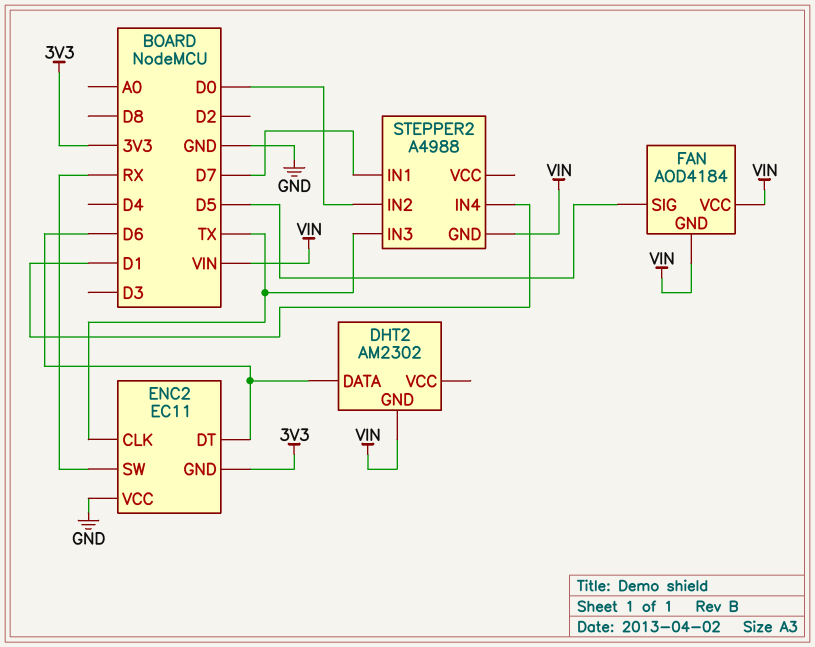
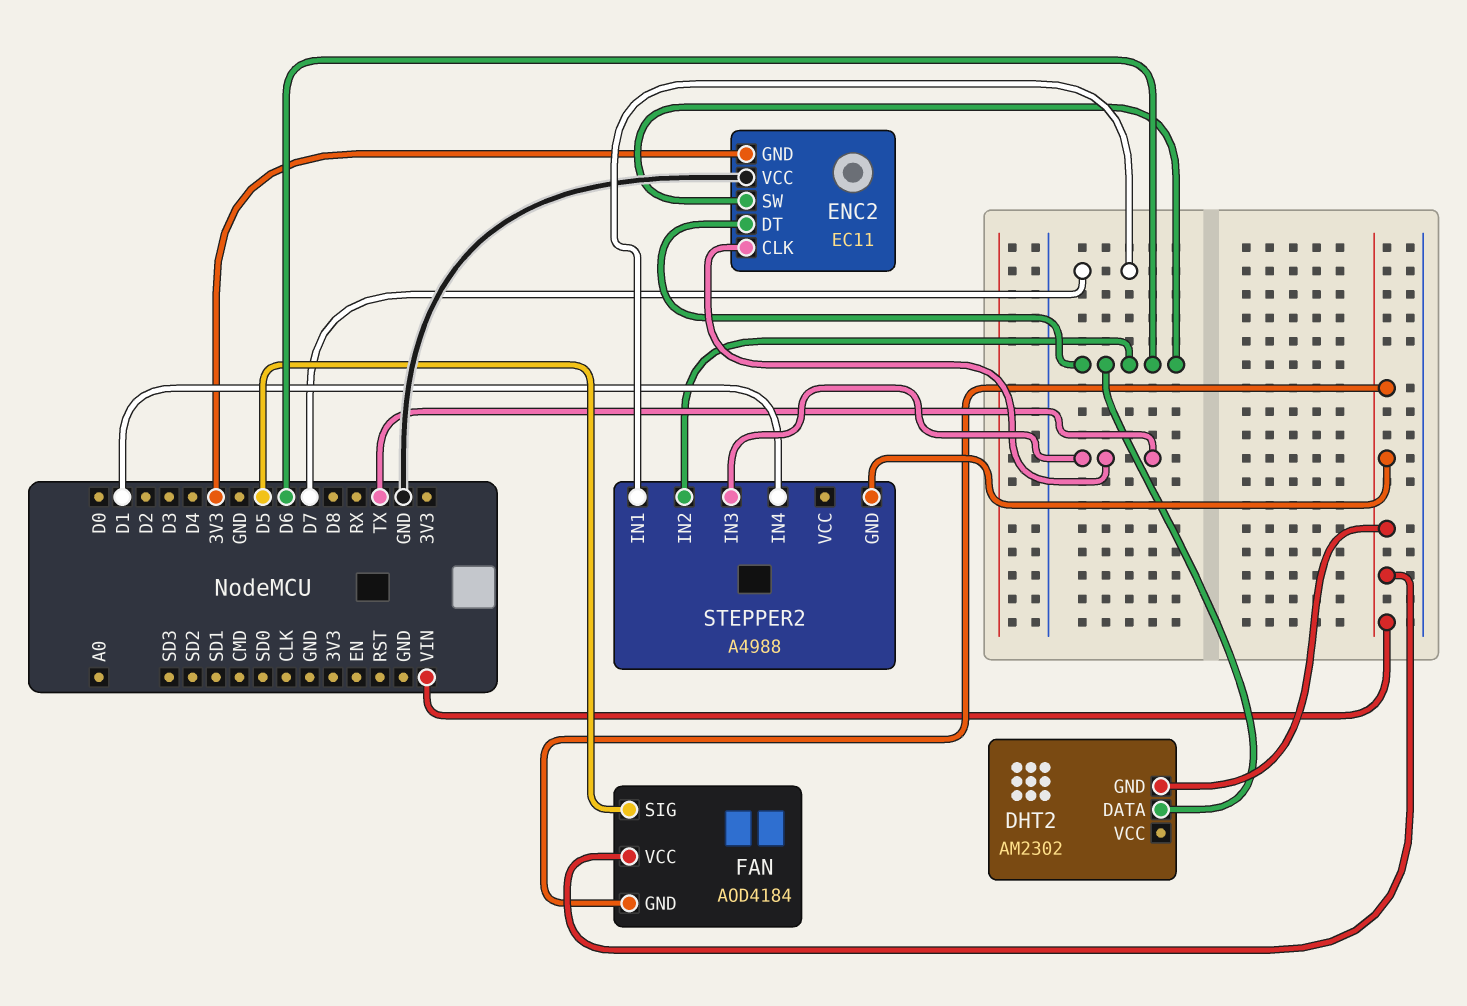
ENC2 pin SW: RX -> D6
STEPPER2 pin IN2: D0 -> D6

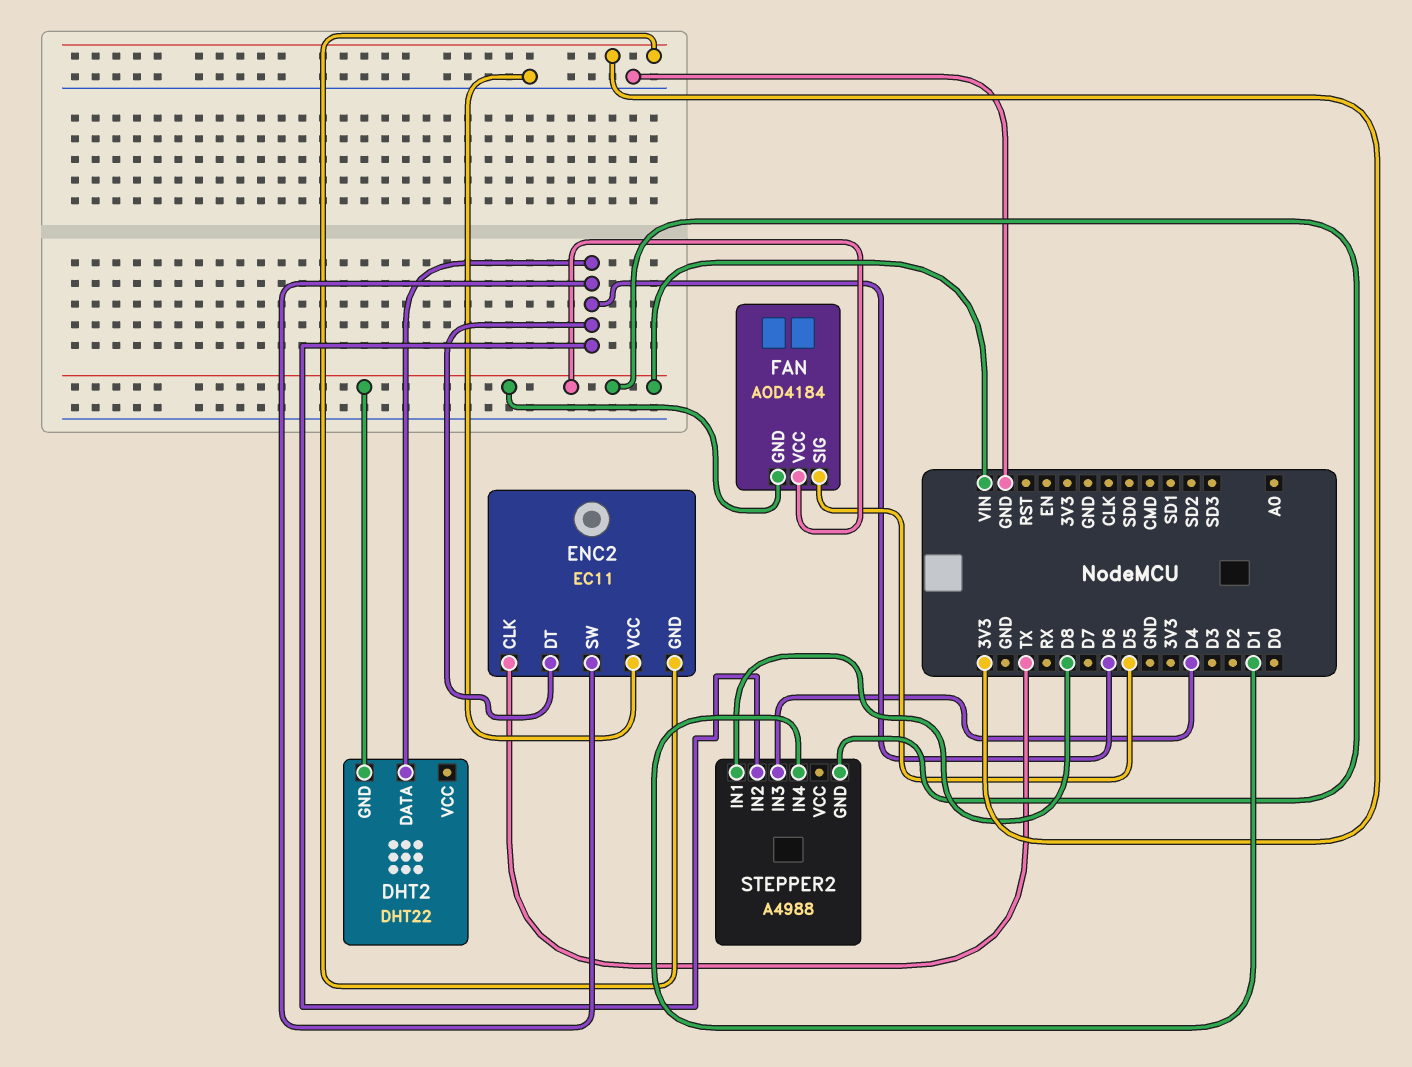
DHT2: AM2302 -> DHT22
STEPPER2 pin IN1: D7 -> D8
STEPPER2 pin IN3: TX -> D4

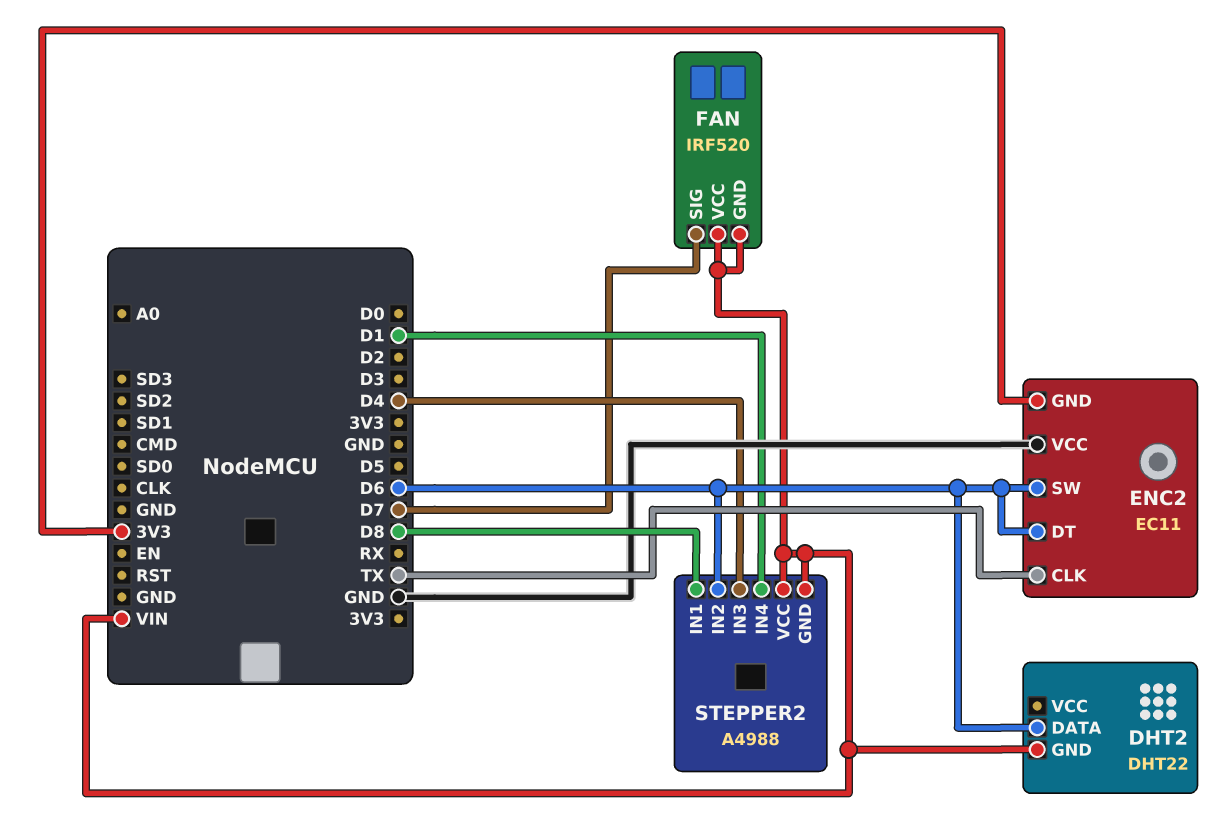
FAN: AOD4184 -> IRF520
FAN pin SIG: D5 -> D7
STEPPER2 pin VCC: none -> VIN

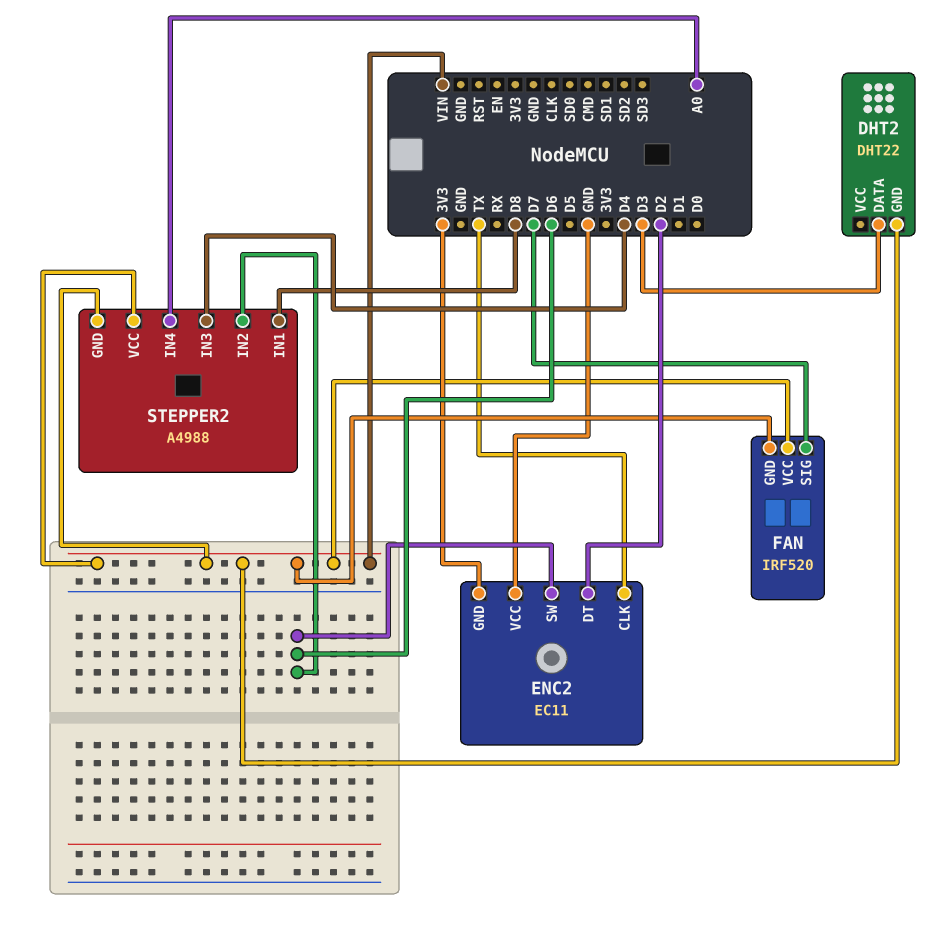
DHT2 pin DATA: D6 -> D3
ENC2 pin DT: D6 -> D2
STEPPER2 pin IN4: D1 -> A0

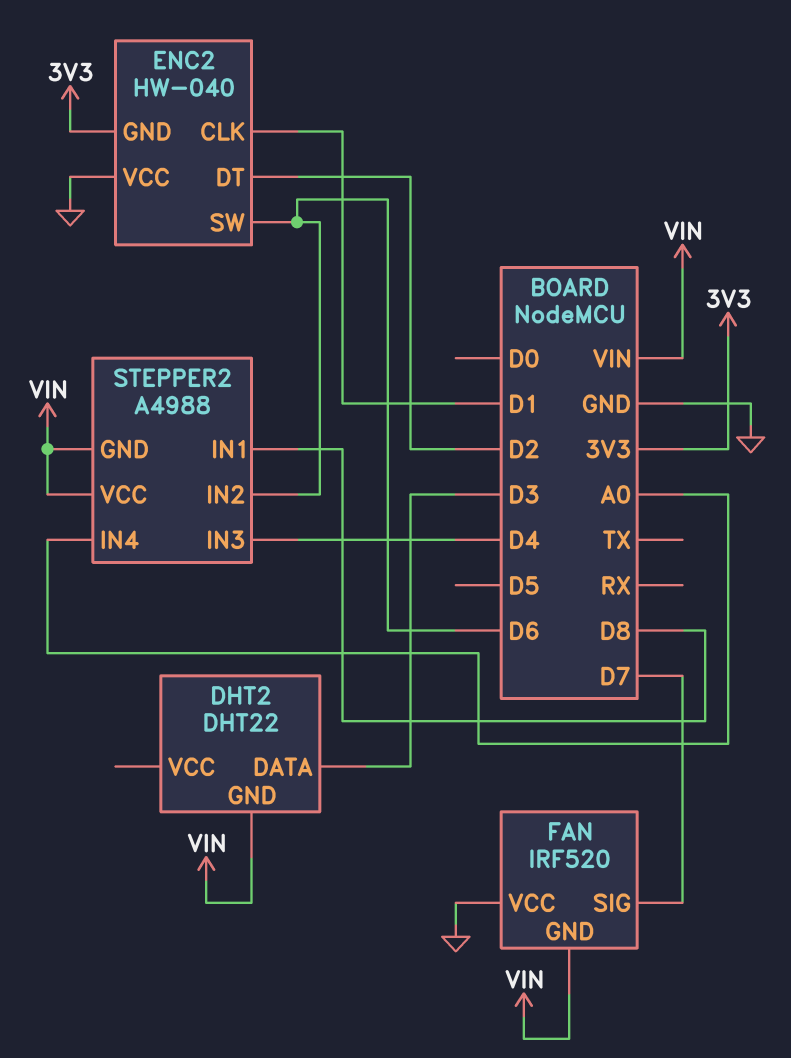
ENC2: EC11 -> HW-040
ENC2 pin CLK: TX -> D1
FAN pin VCC: VIN -> GND

